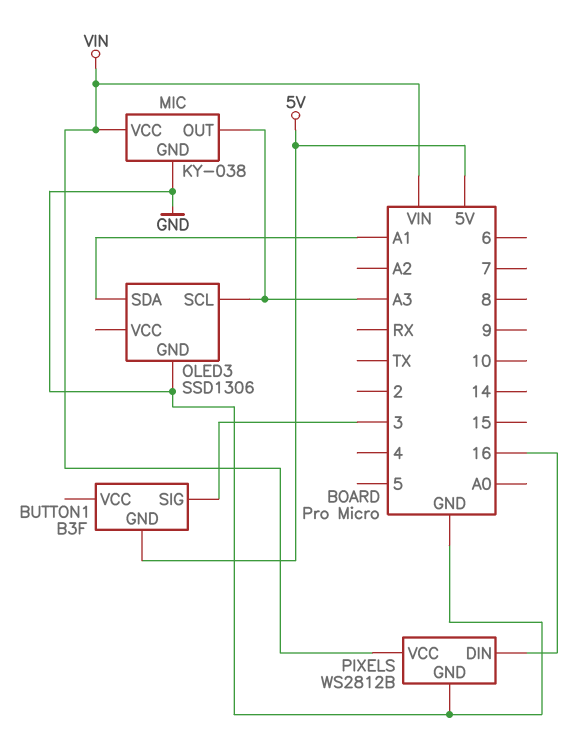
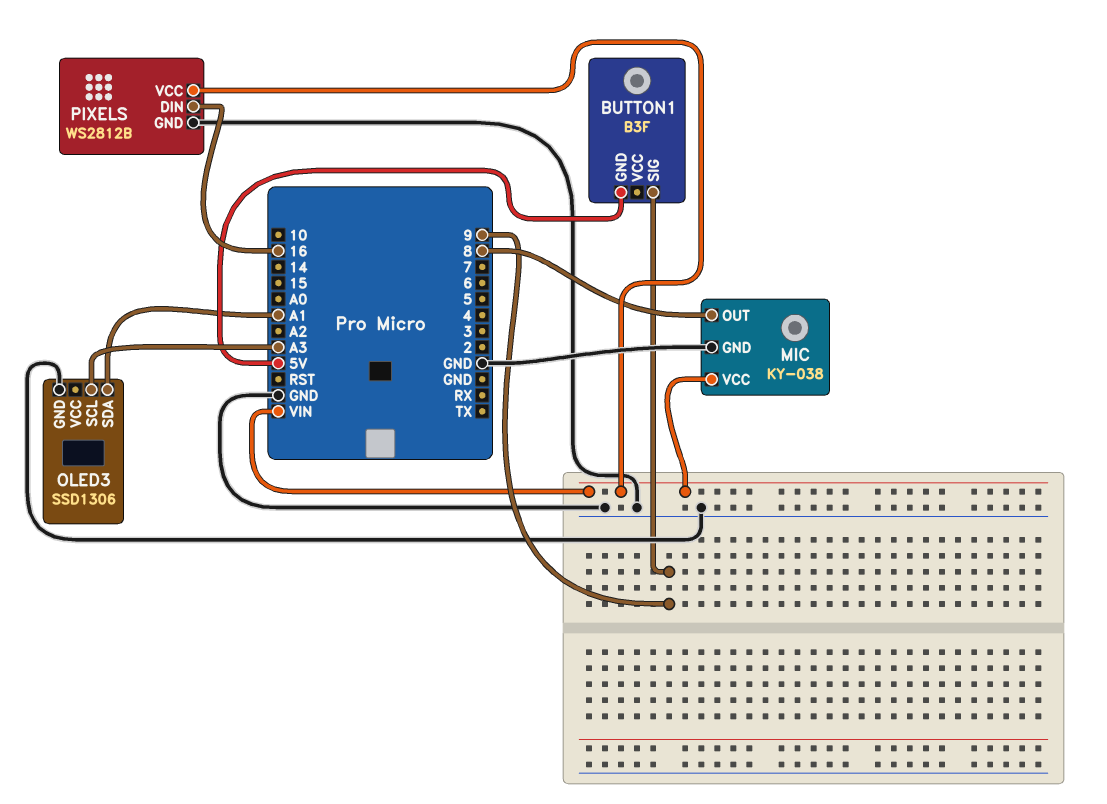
BUTTON1 pin SIG: 3 -> 9
MIC pin OUT: A3 -> 8

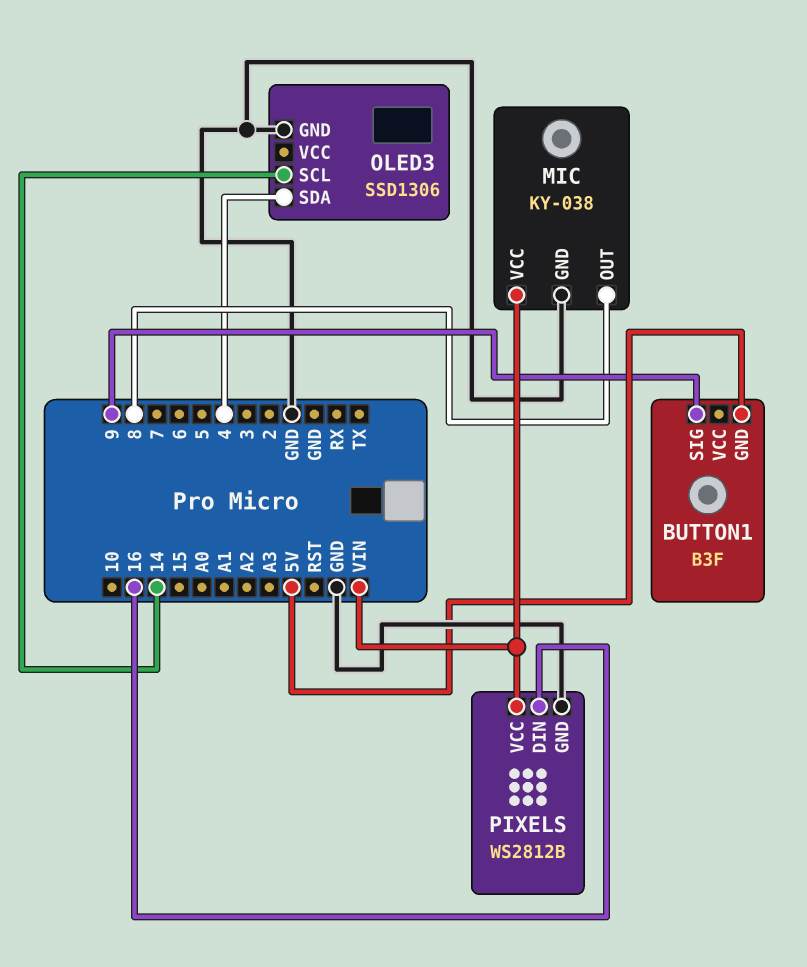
OLED3 pin SCL: A3 -> 14
OLED3 pin SDA: A1 -> 4

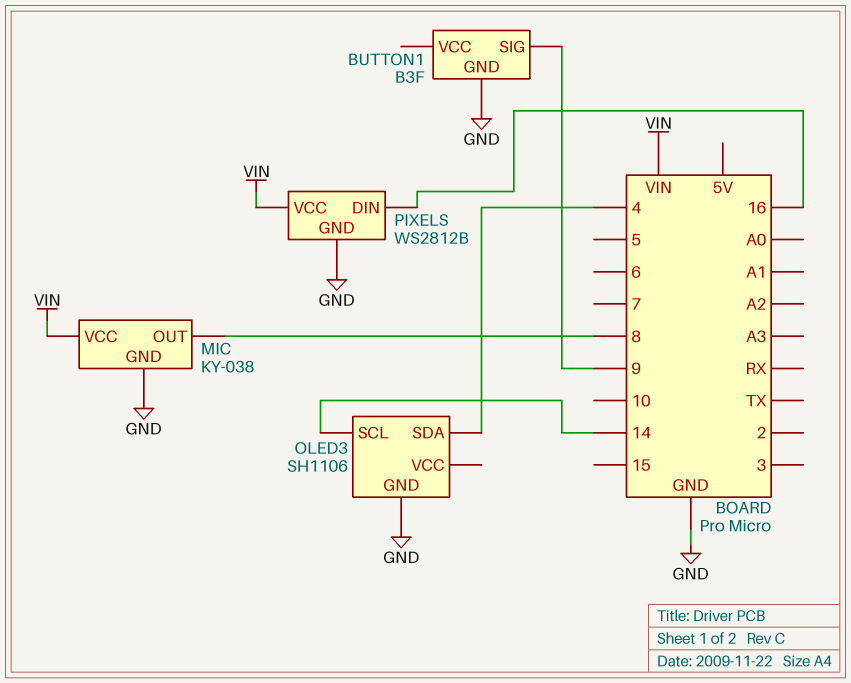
BUTTON1 pin GND: 5V -> GND
OLED3: SSD1306 -> SH1106

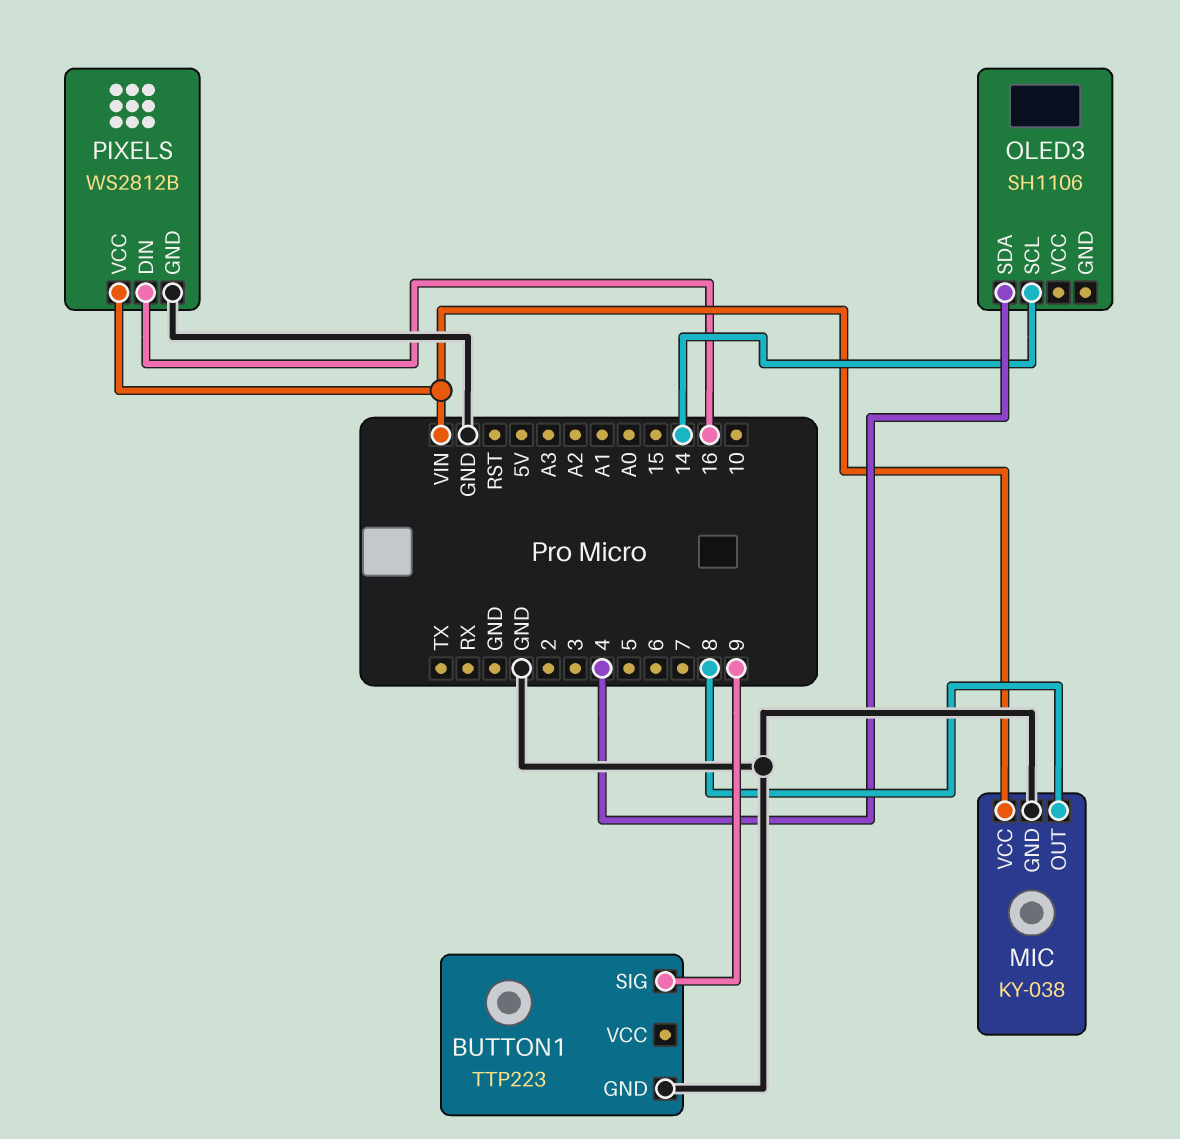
BUTTON1: B3F -> TTP223
OLED3 pin GND: GND -> none

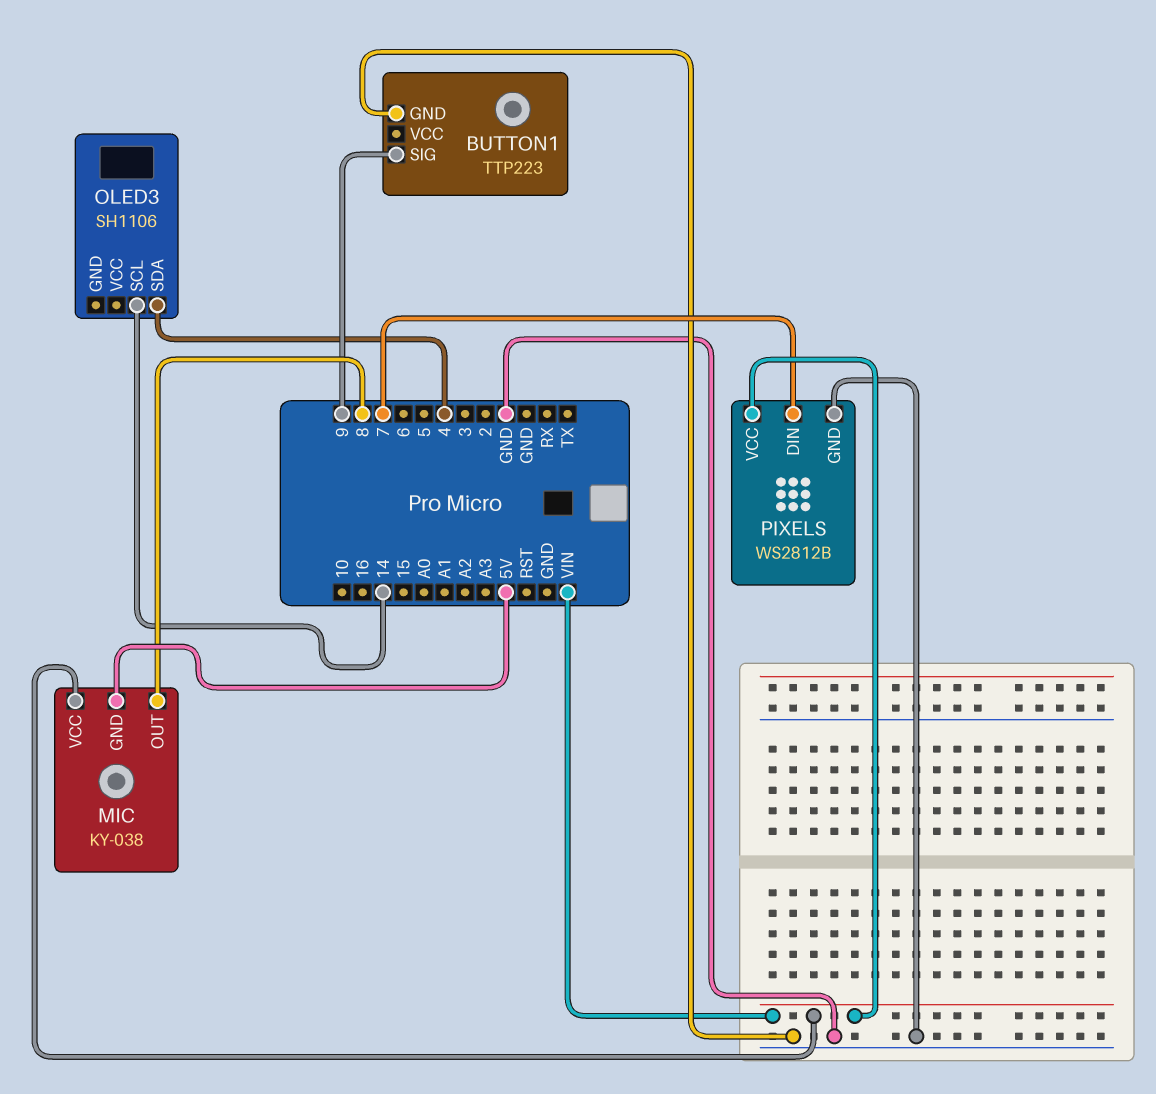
MIC pin GND: GND -> 5V
PIXELS pin DIN: 16 -> 7

